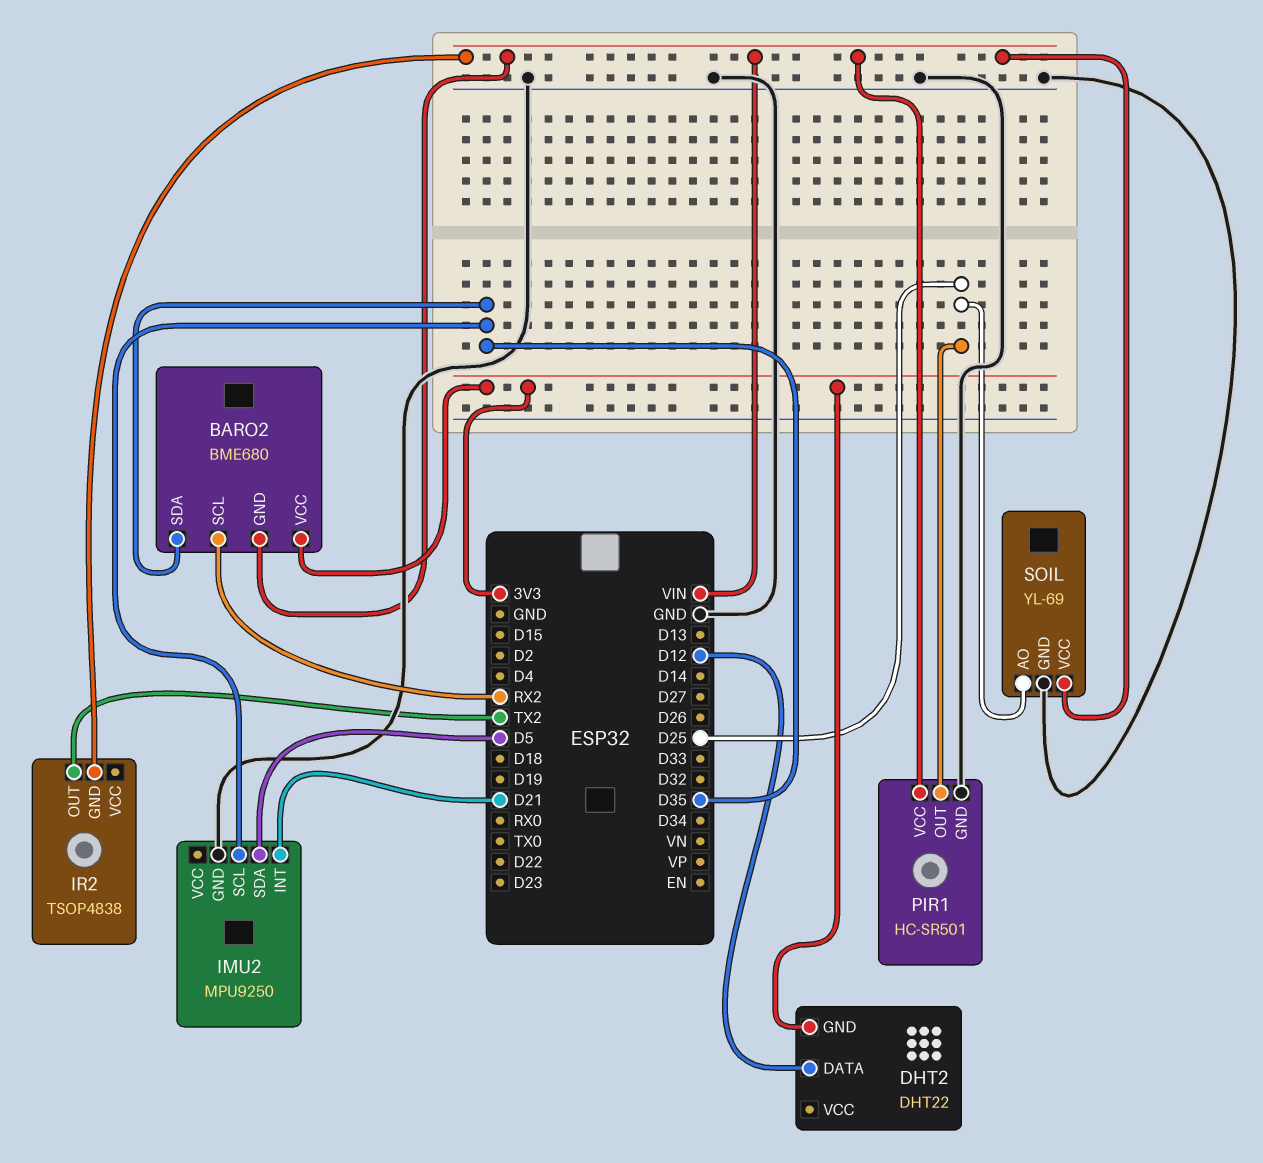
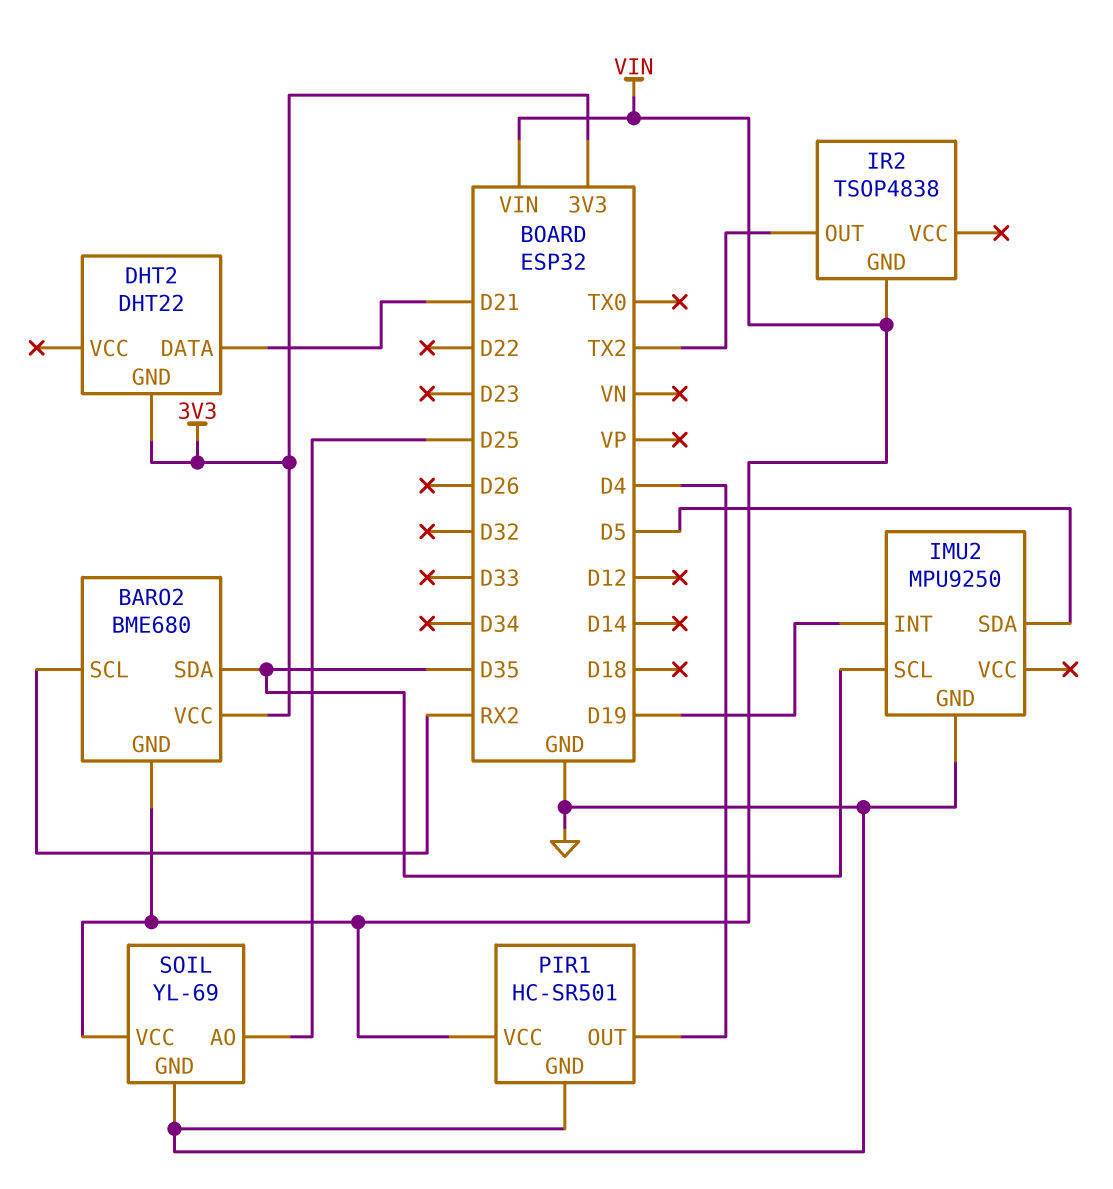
DHT2 pin DATA: D12 -> D21
IMU2 pin INT: D21 -> D19
PIR1 pin OUT: D25 -> D4

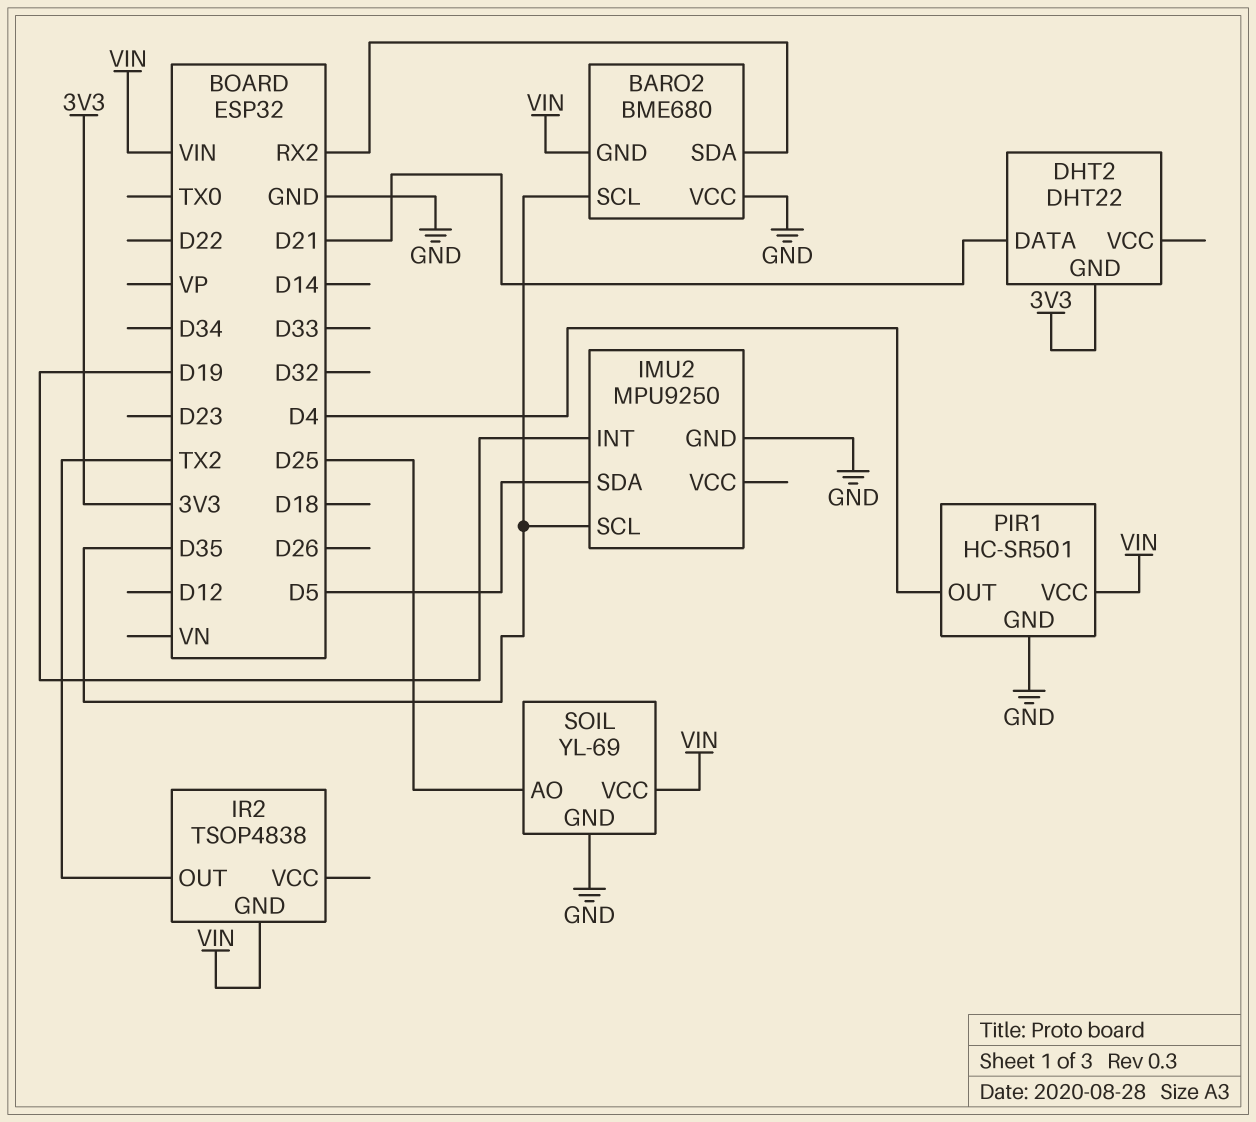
BARO2 pin SCL: RX2 -> D35
BARO2 pin SDA: D35 -> RX2
BARO2 pin VCC: 3V3 -> GND

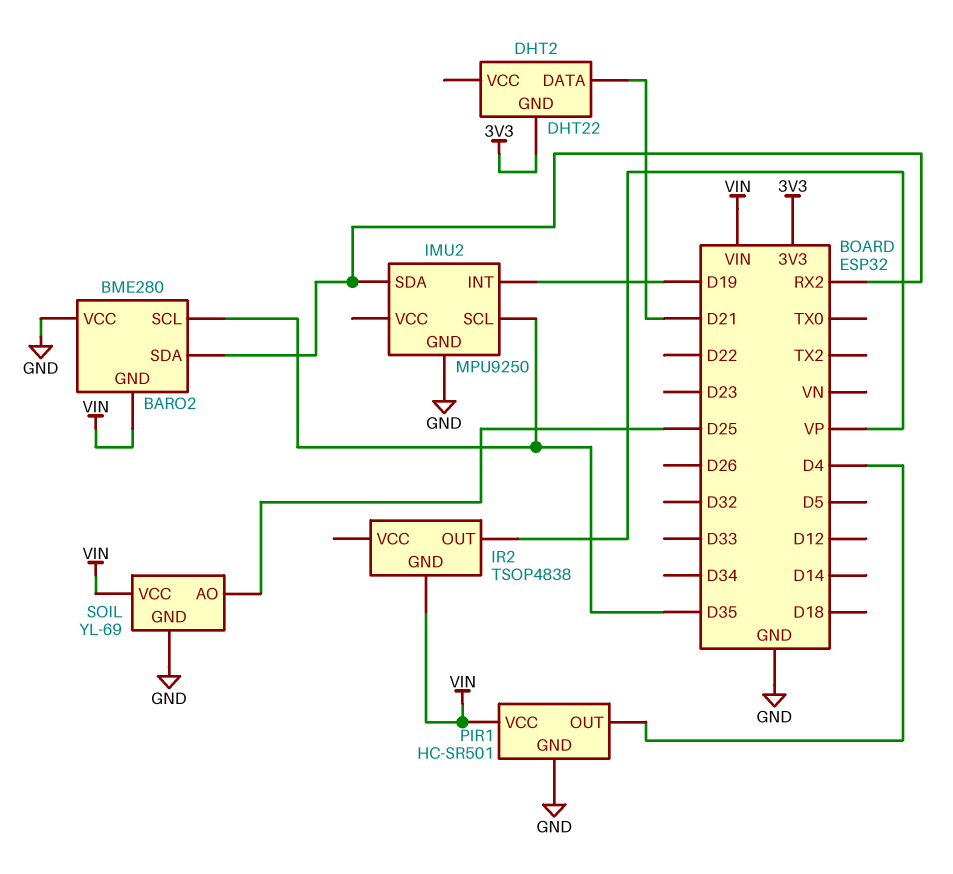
BARO2: BME680 -> BME280
IMU2 pin SDA: D5 -> RX2
IR2 pin OUT: TX2 -> VP

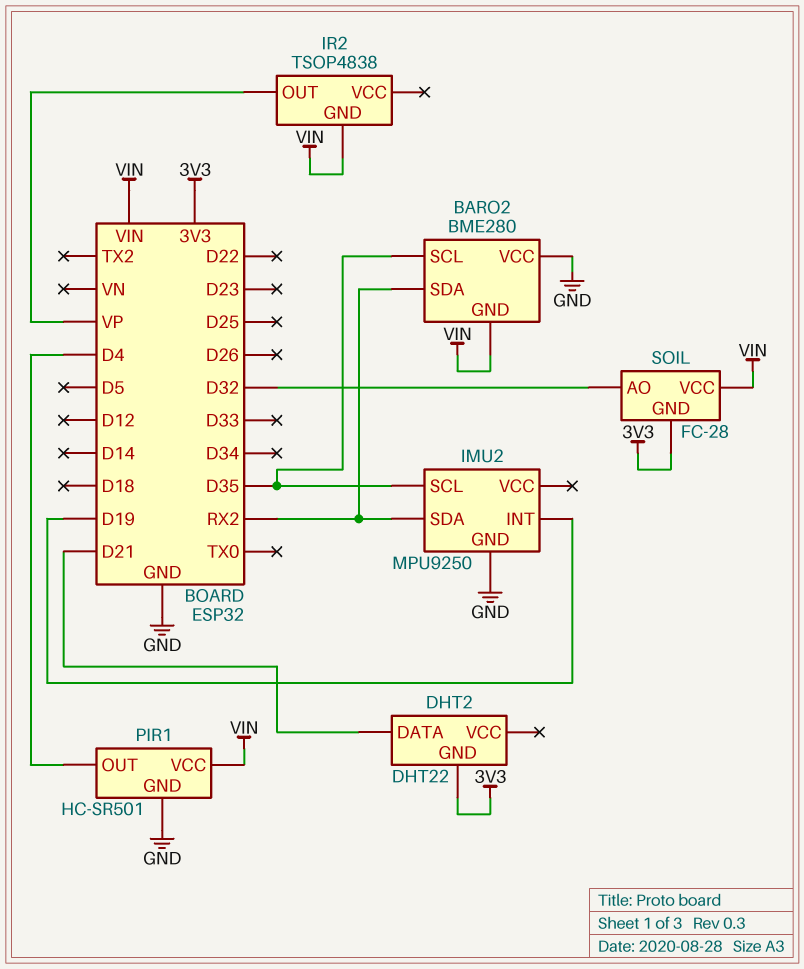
SOIL: YL-69 -> FC-28
SOIL pin AO: D25 -> D32
SOIL pin GND: GND -> 3V3

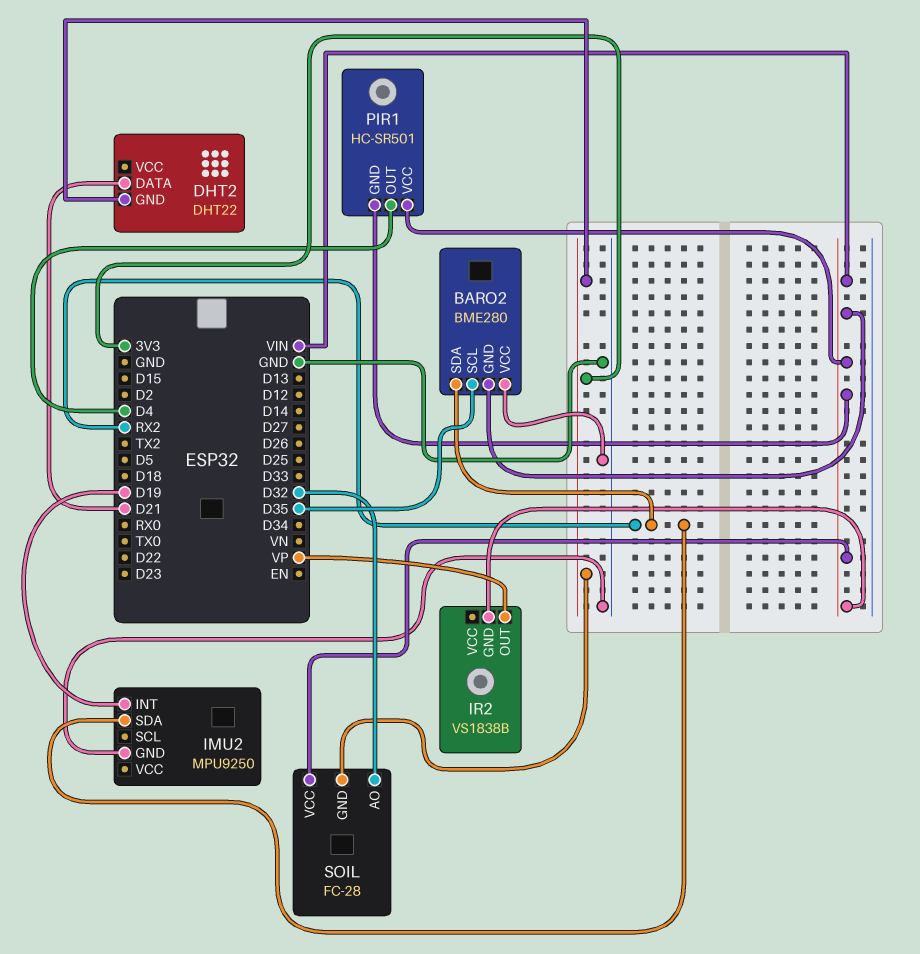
IMU2 pin SCL: D35 -> none
IR2: TSOP4838 -> VS1838B
PIR1 pin GND: GND -> VIN

